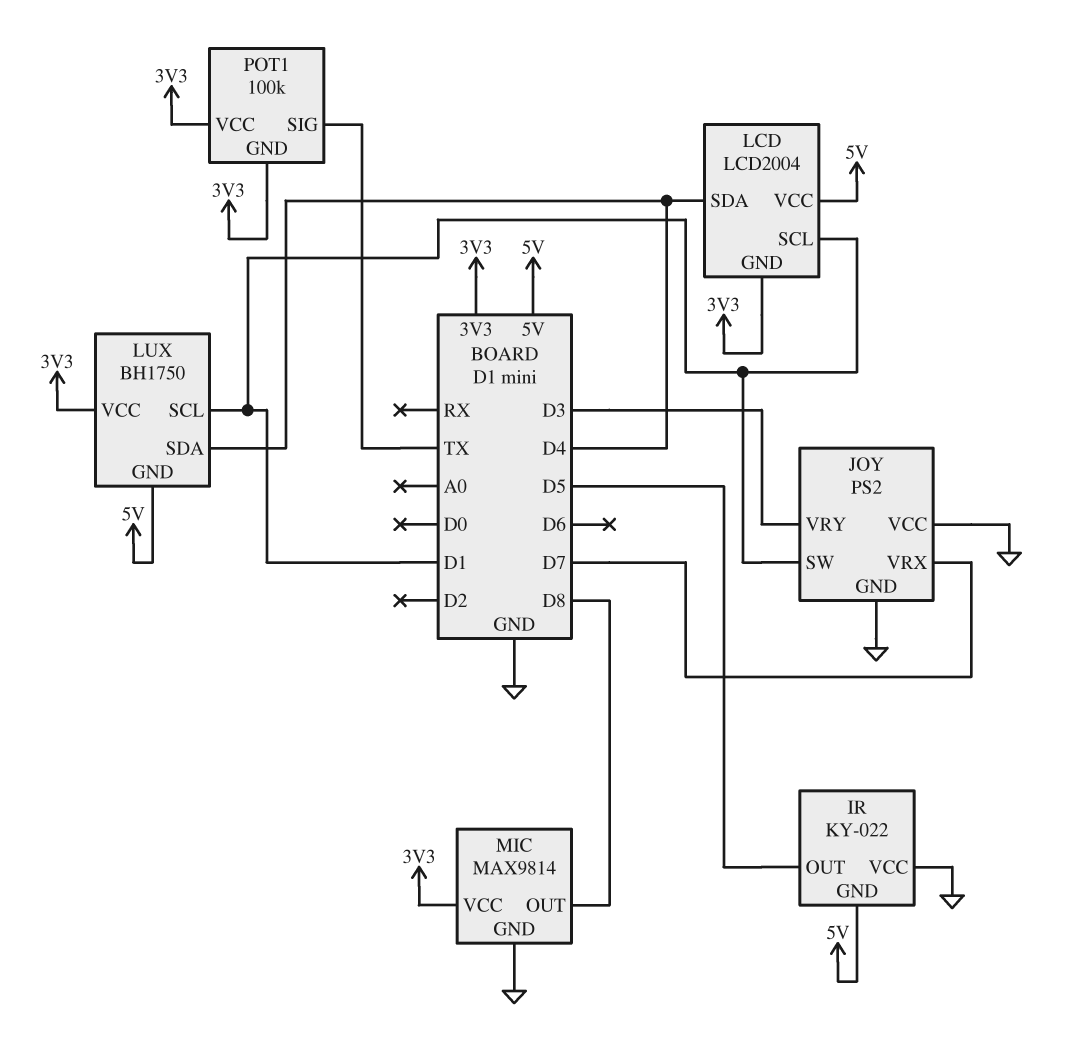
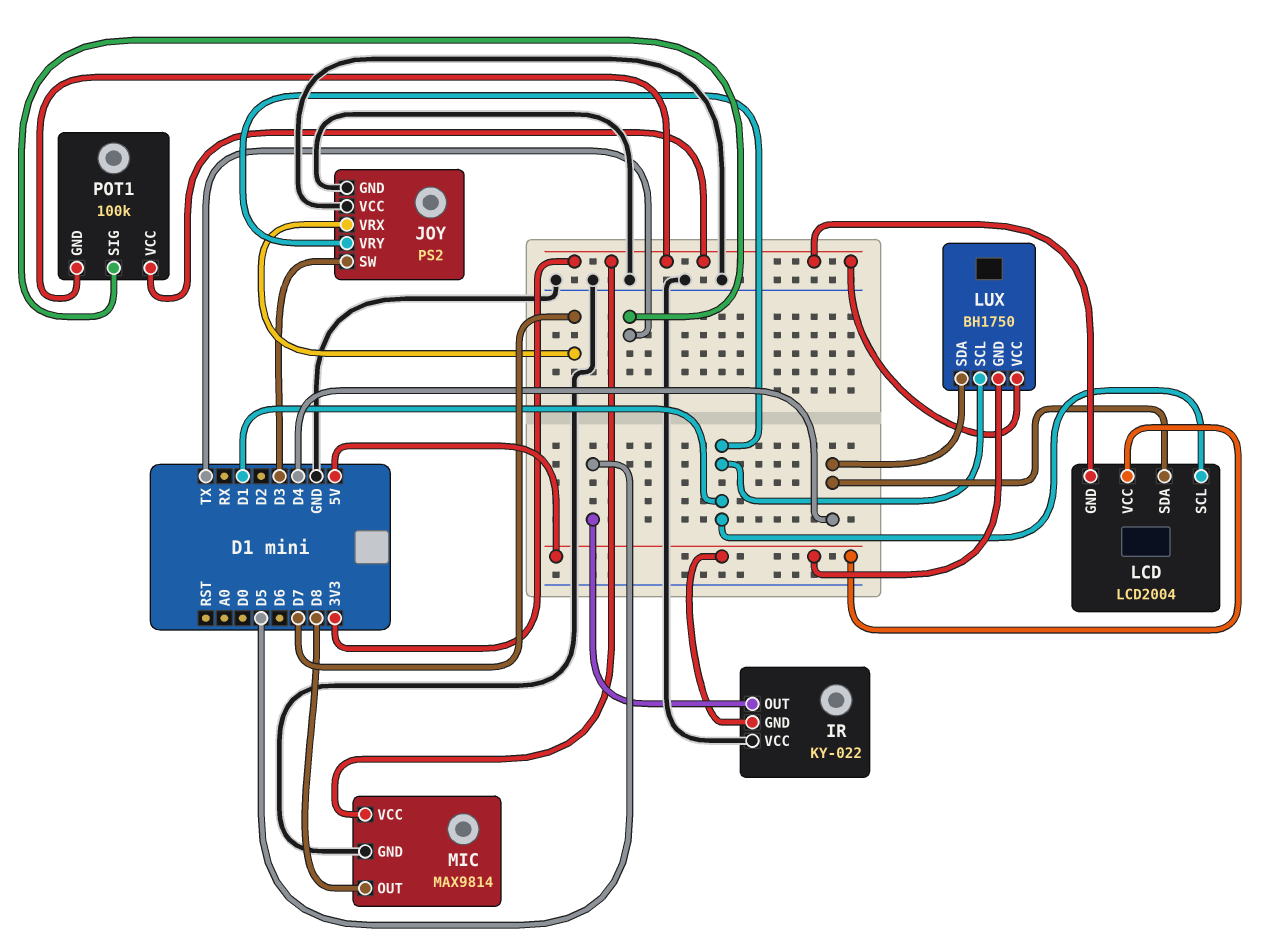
JOY pin SW: D1 -> D3
JOY pin VRY: D3 -> D1

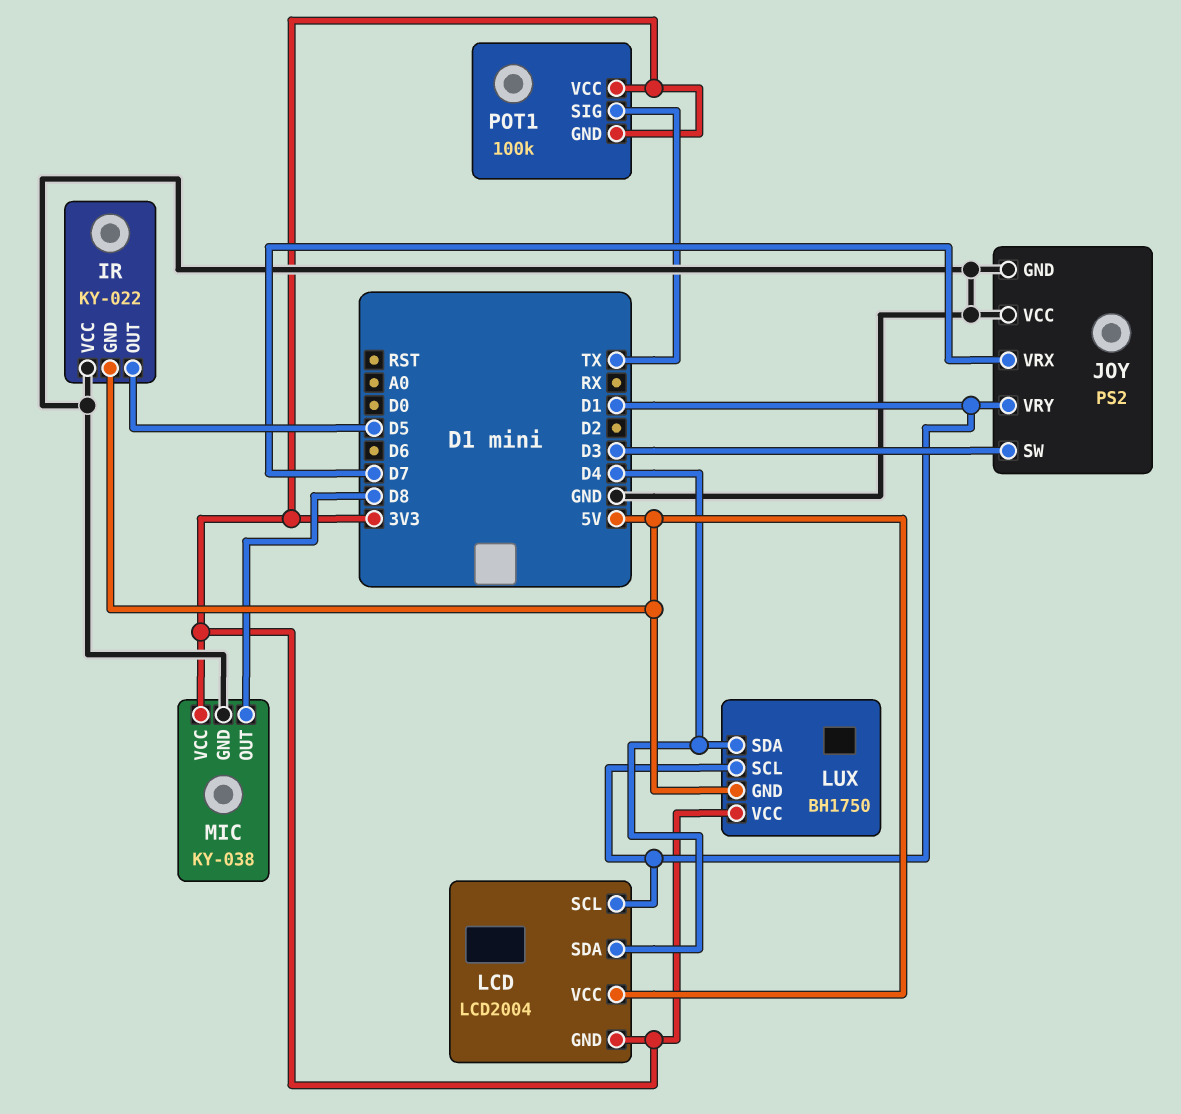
MIC: MAX9814 -> KY-038

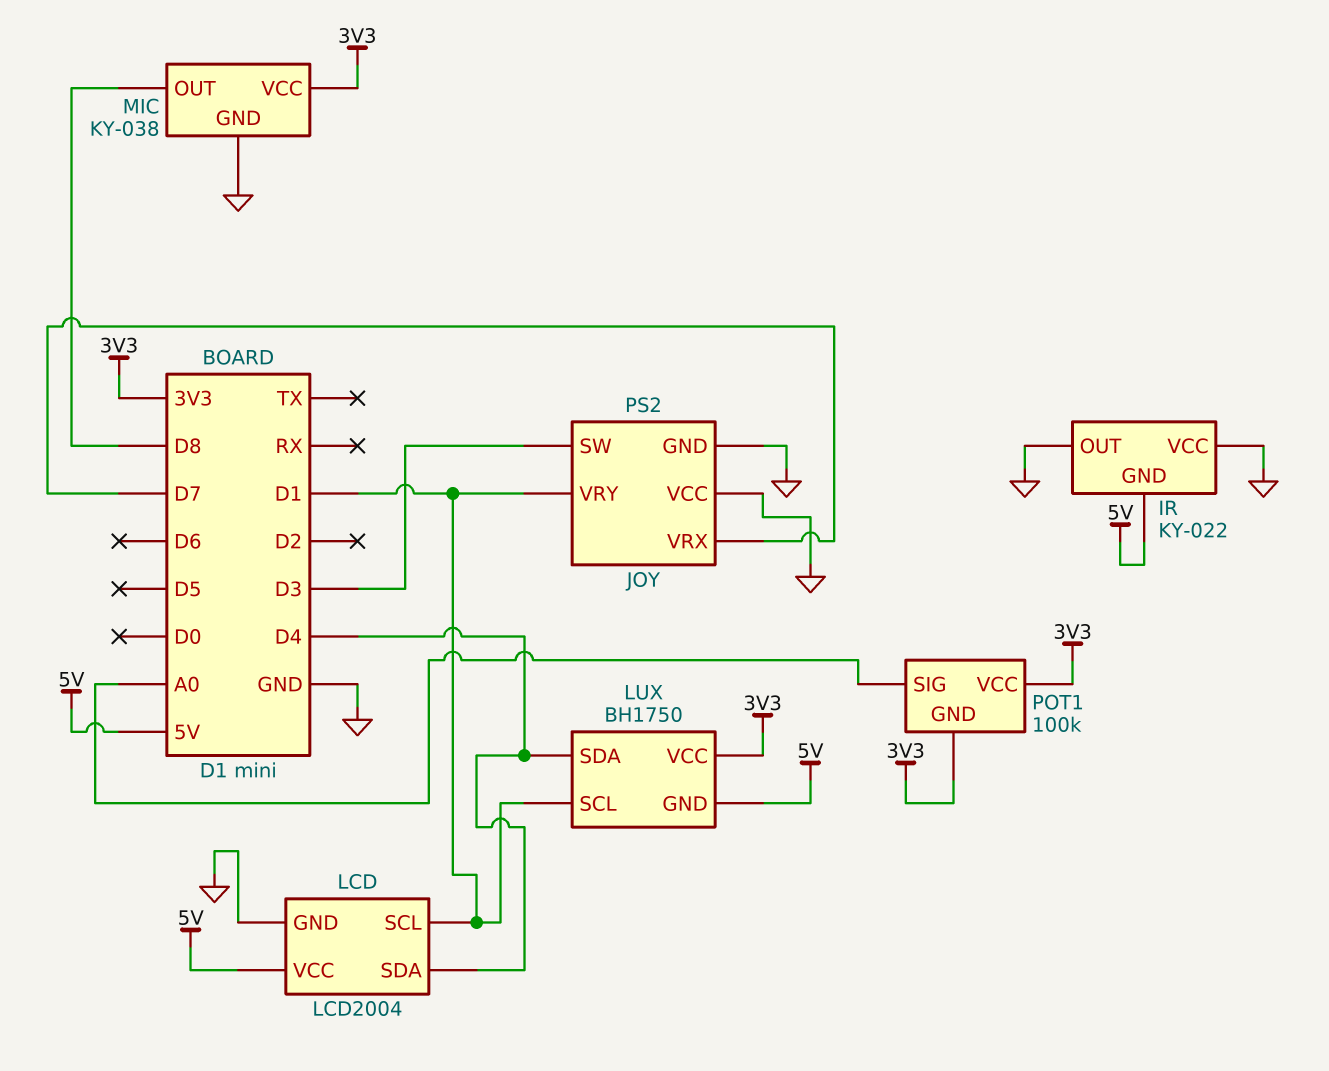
IR pin OUT: D5 -> GND
LCD pin GND: 3V3 -> GND
POT1 pin SIG: TX -> A0

